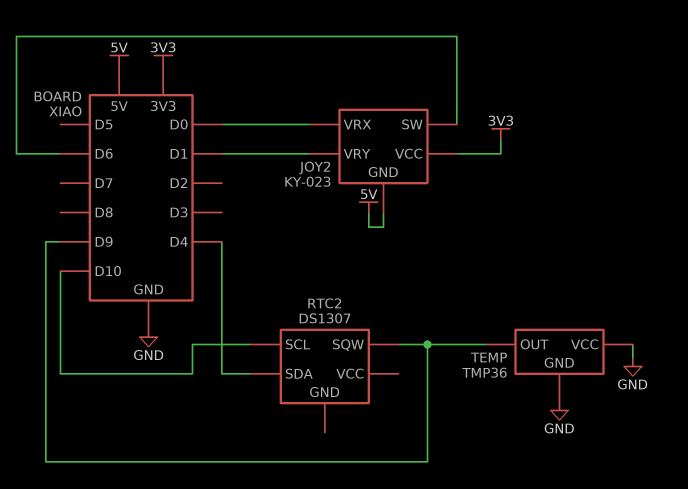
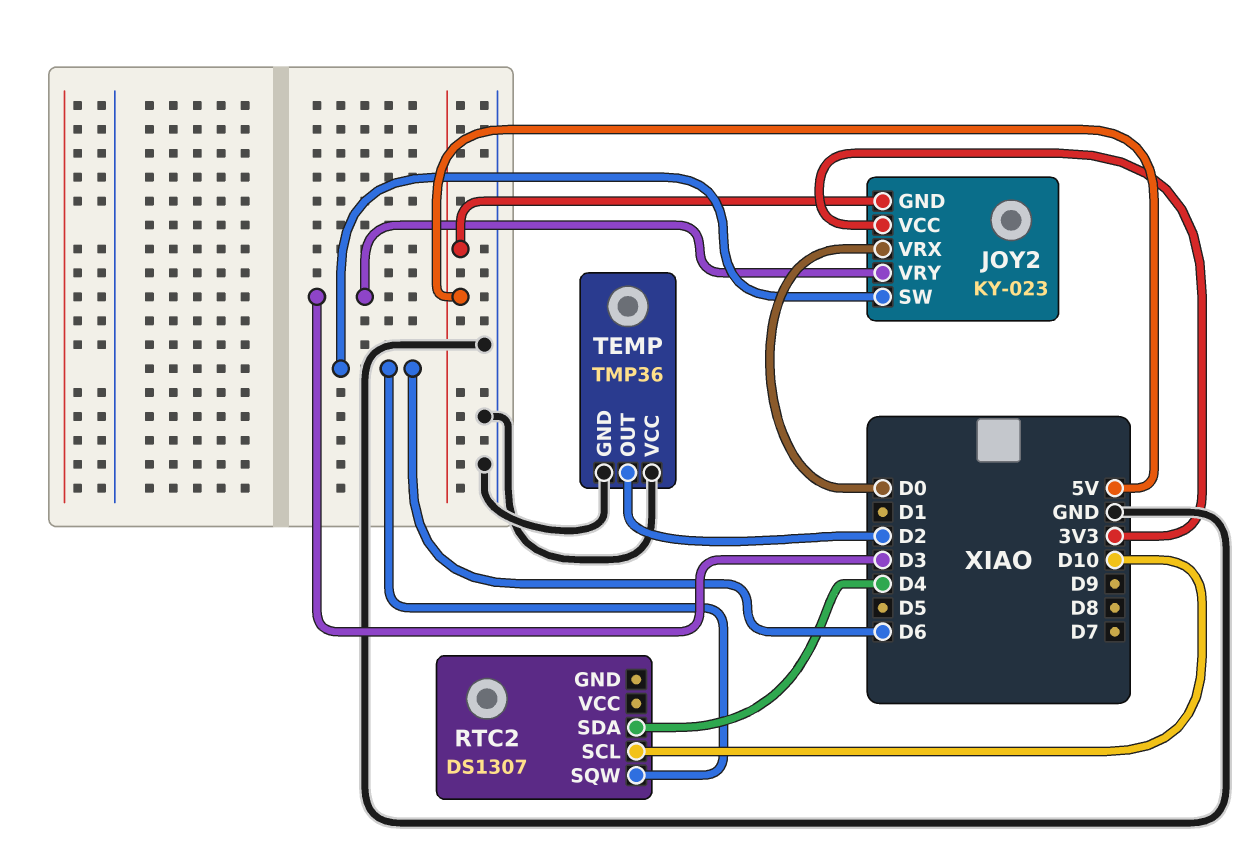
JOY2 pin VRY: D1 -> D3
RTC2 pin SQW: D9 -> D6
TEMP pin OUT: D9 -> D2

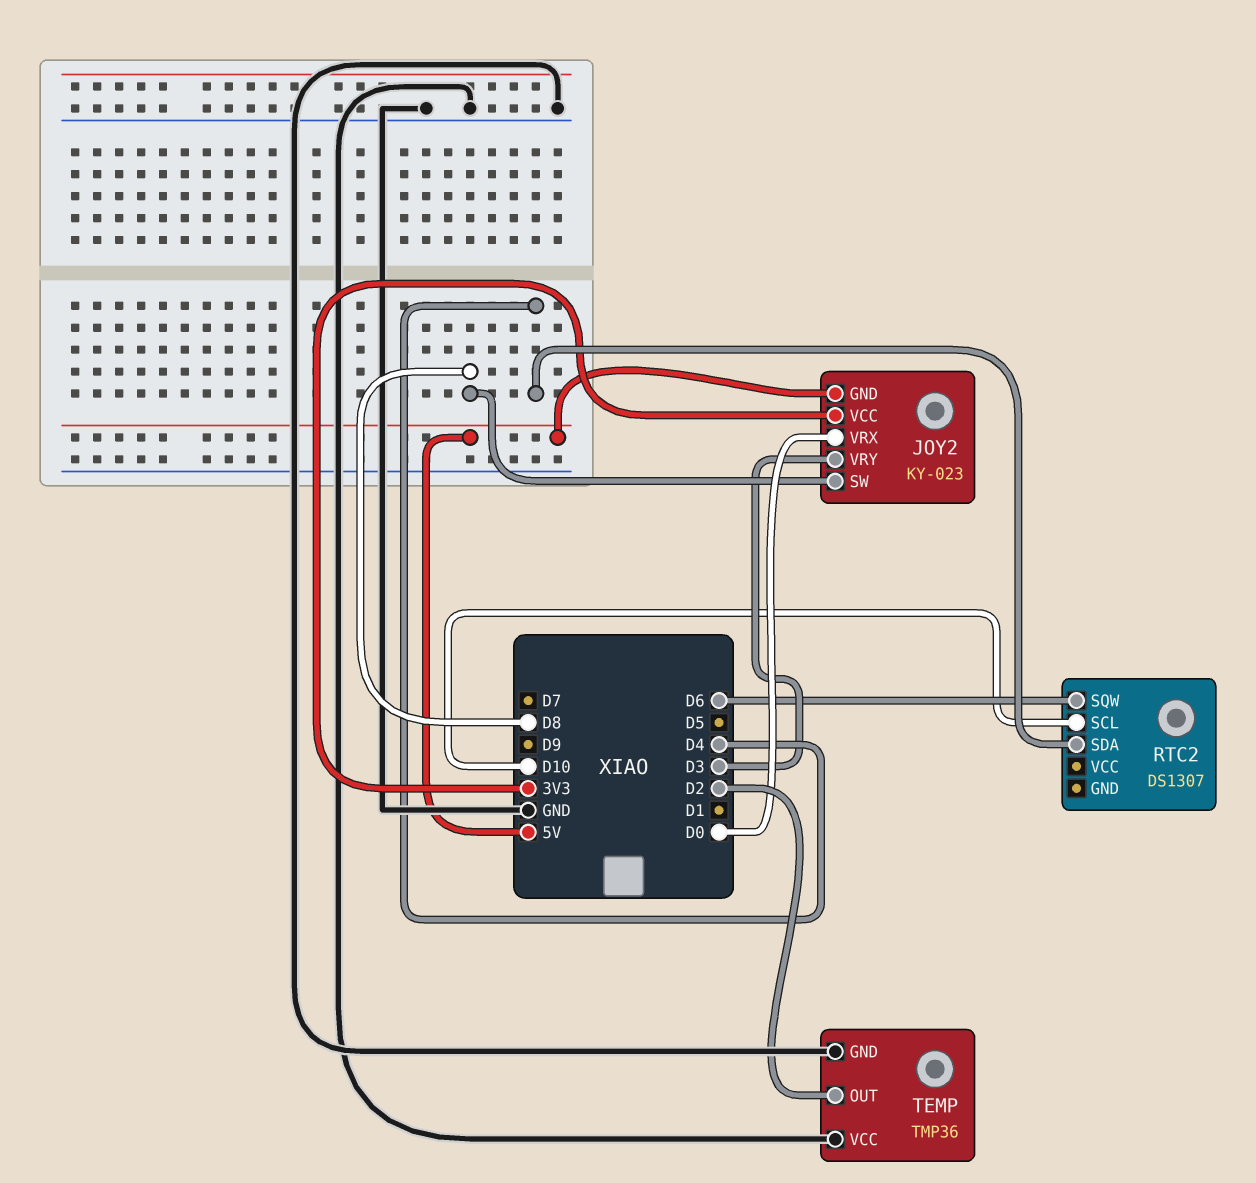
JOY2 pin SW: D6 -> D8

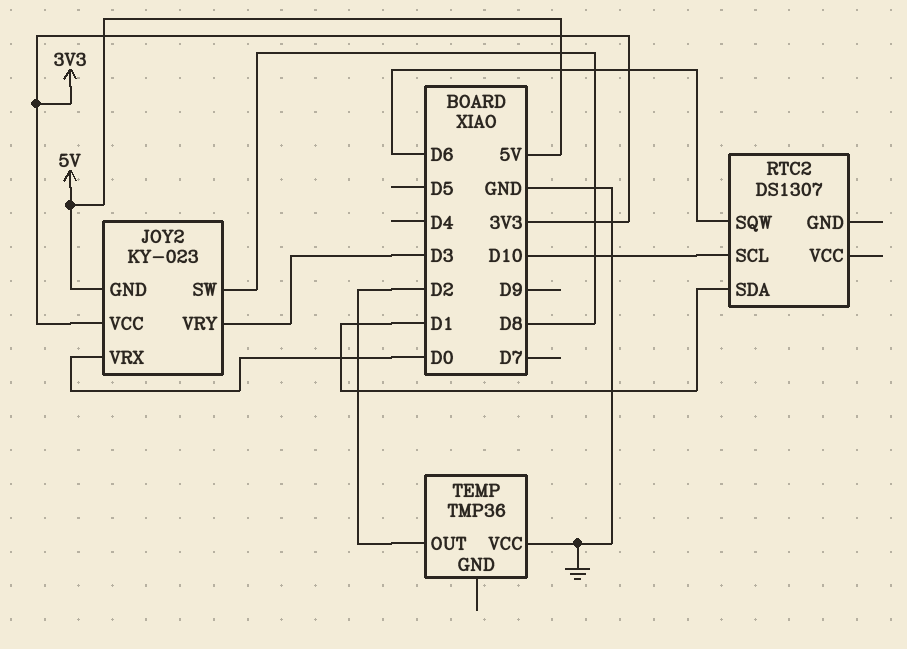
RTC2 pin SDA: D4 -> D1
TEMP pin GND: GND -> none

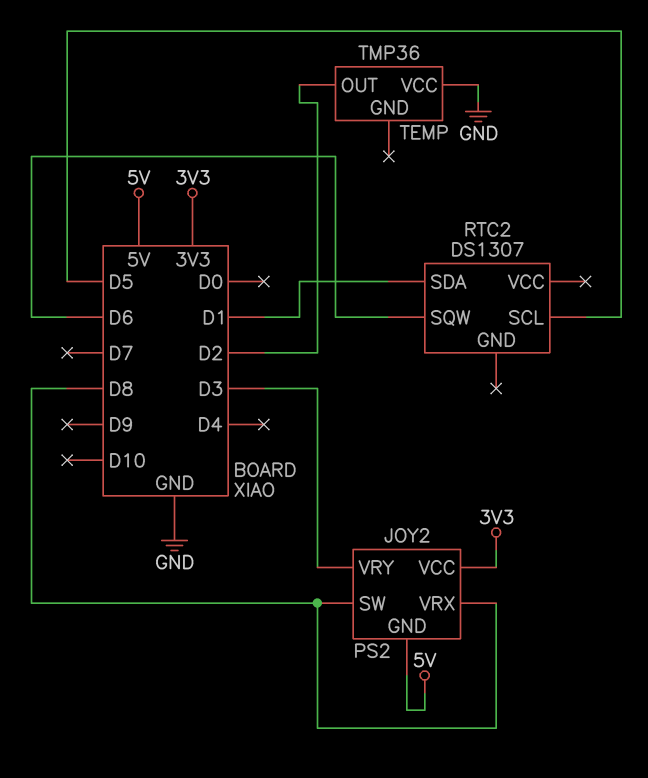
JOY2: KY-023 -> PS2
JOY2 pin VRX: D0 -> D8
RTC2 pin SCL: D10 -> D5

